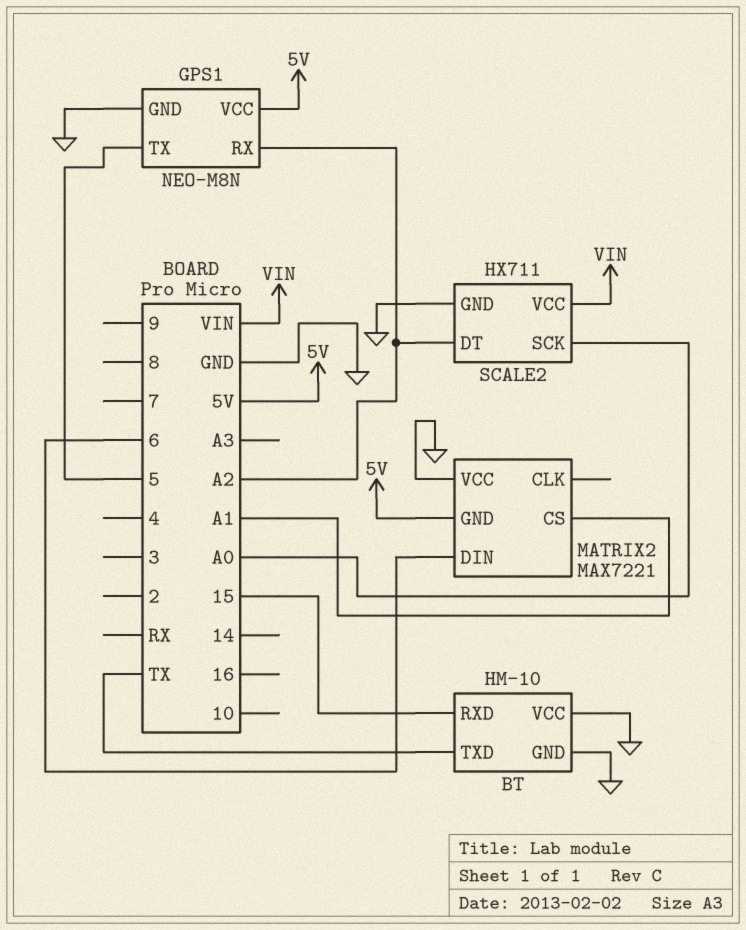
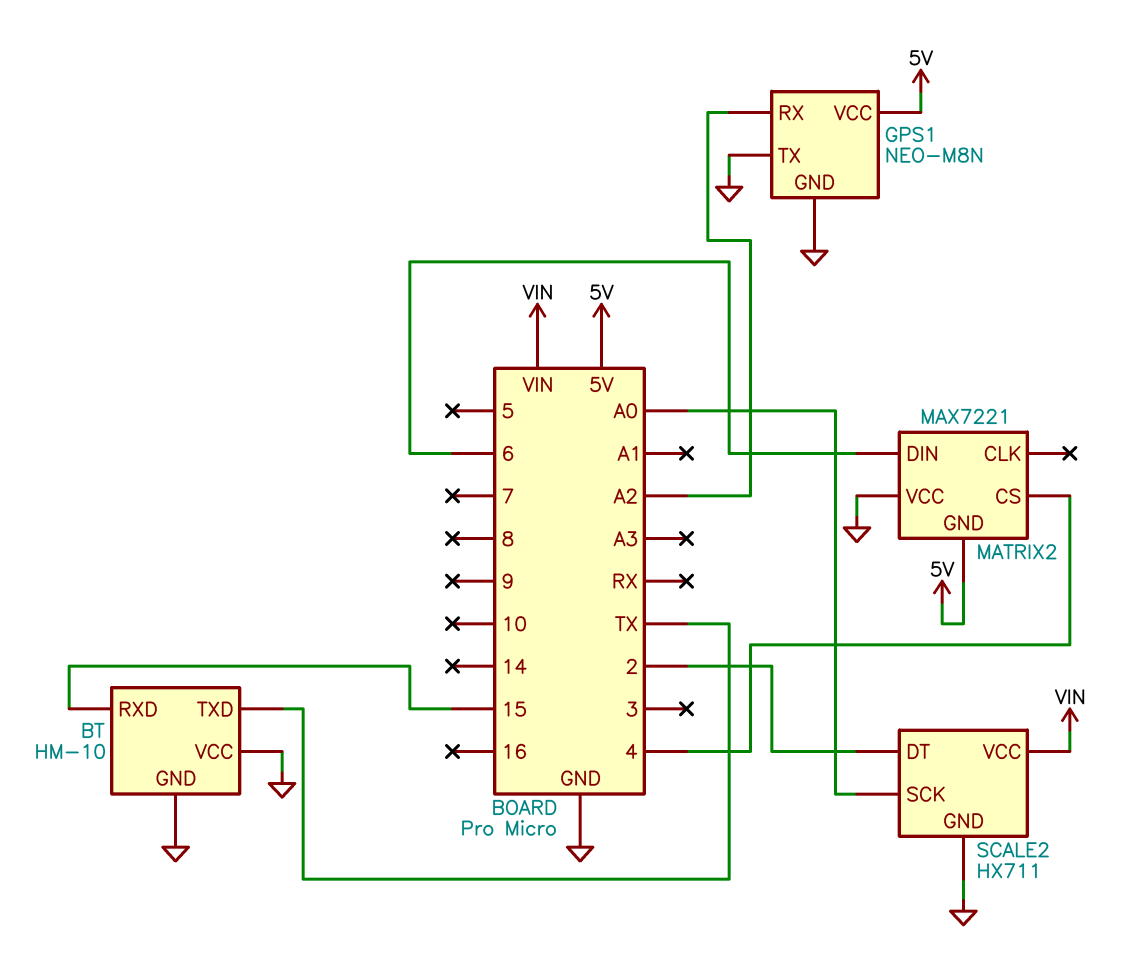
GPS1 pin TX: 5 -> GND
MATRIX2 pin CS: A1 -> 4
SCALE2 pin DT: A2 -> 2

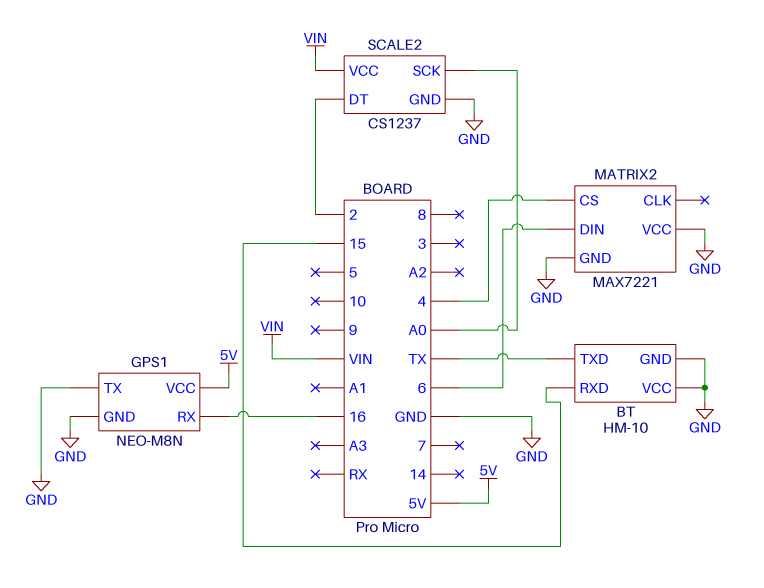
GPS1 pin RX: A2 -> 16
MATRIX2 pin GND: 5V -> GND
SCALE2: HX711 -> CS1237

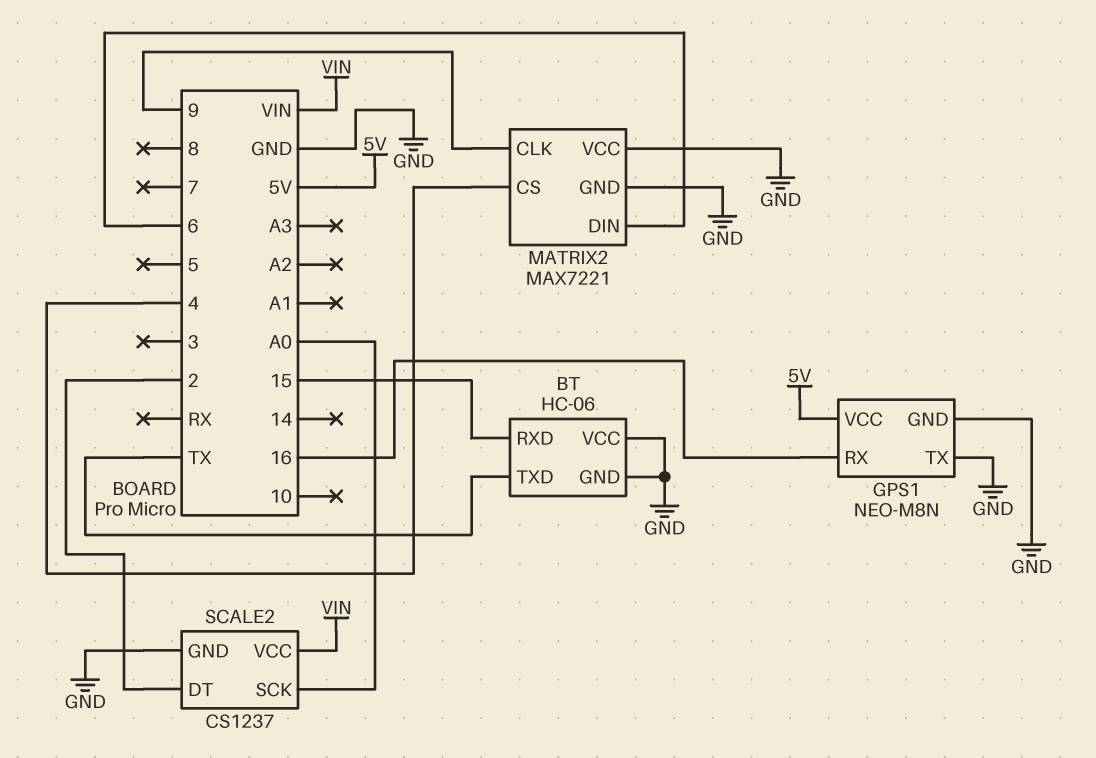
BT: HM-10 -> HC-06
MATRIX2 pin CLK: none -> 9

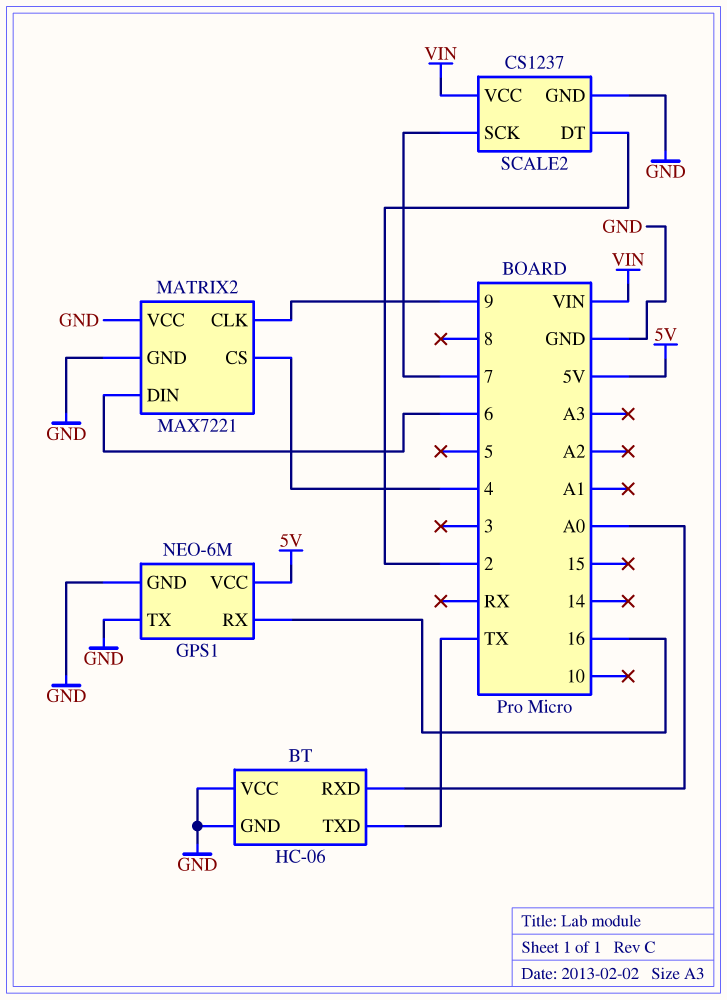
BT pin RXD: 15 -> A0
GPS1: NEO-M8N -> NEO-6M
SCALE2 pin SCK: A0 -> 7

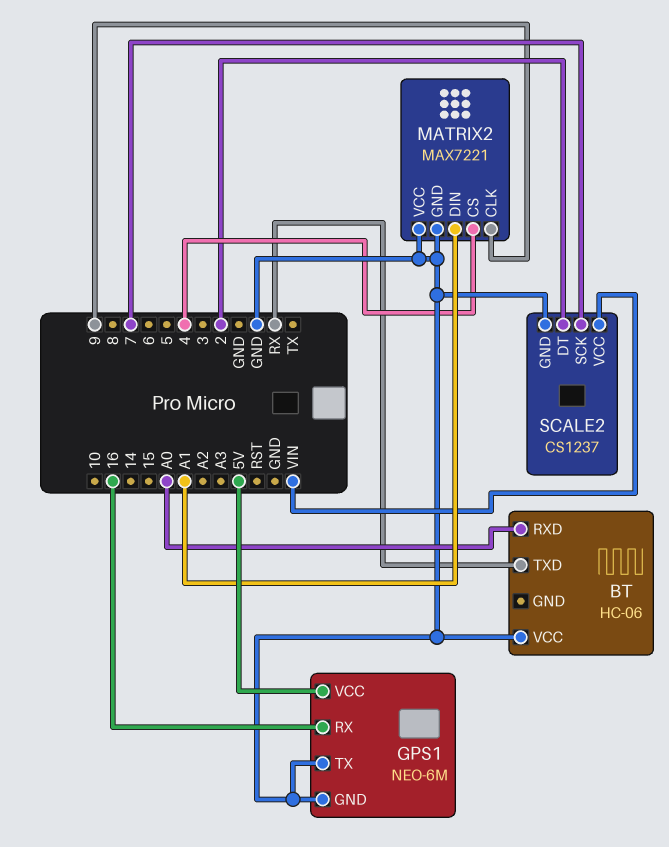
BT pin GND: GND -> none
BT pin TXD: TX -> RX
MATRIX2 pin DIN: 6 -> A1

